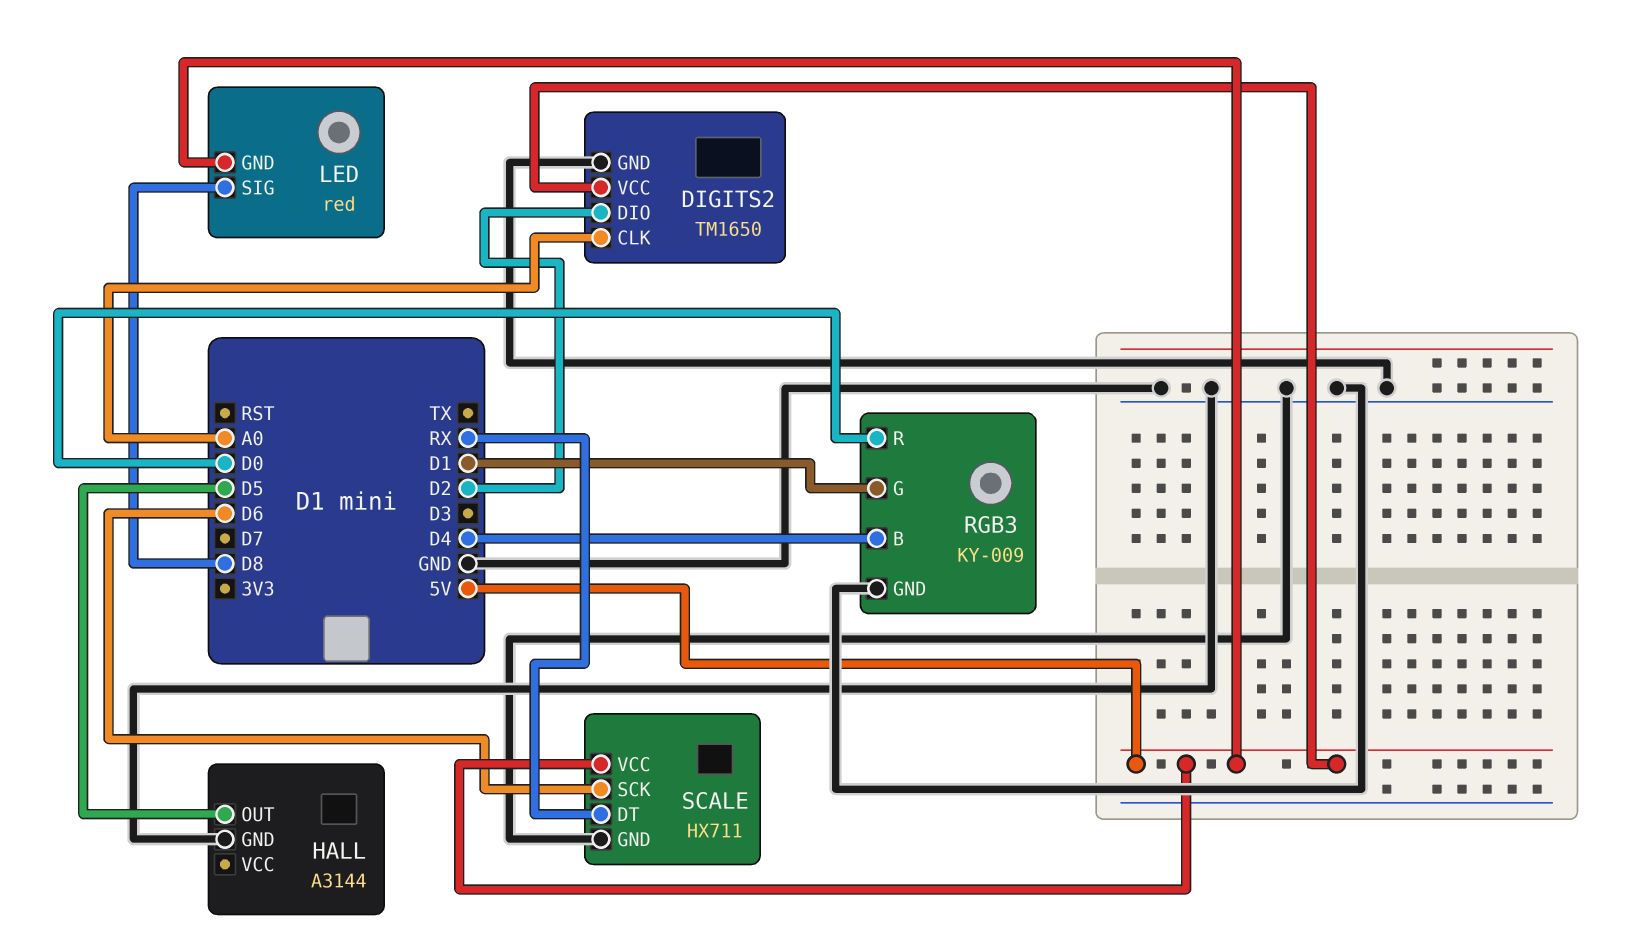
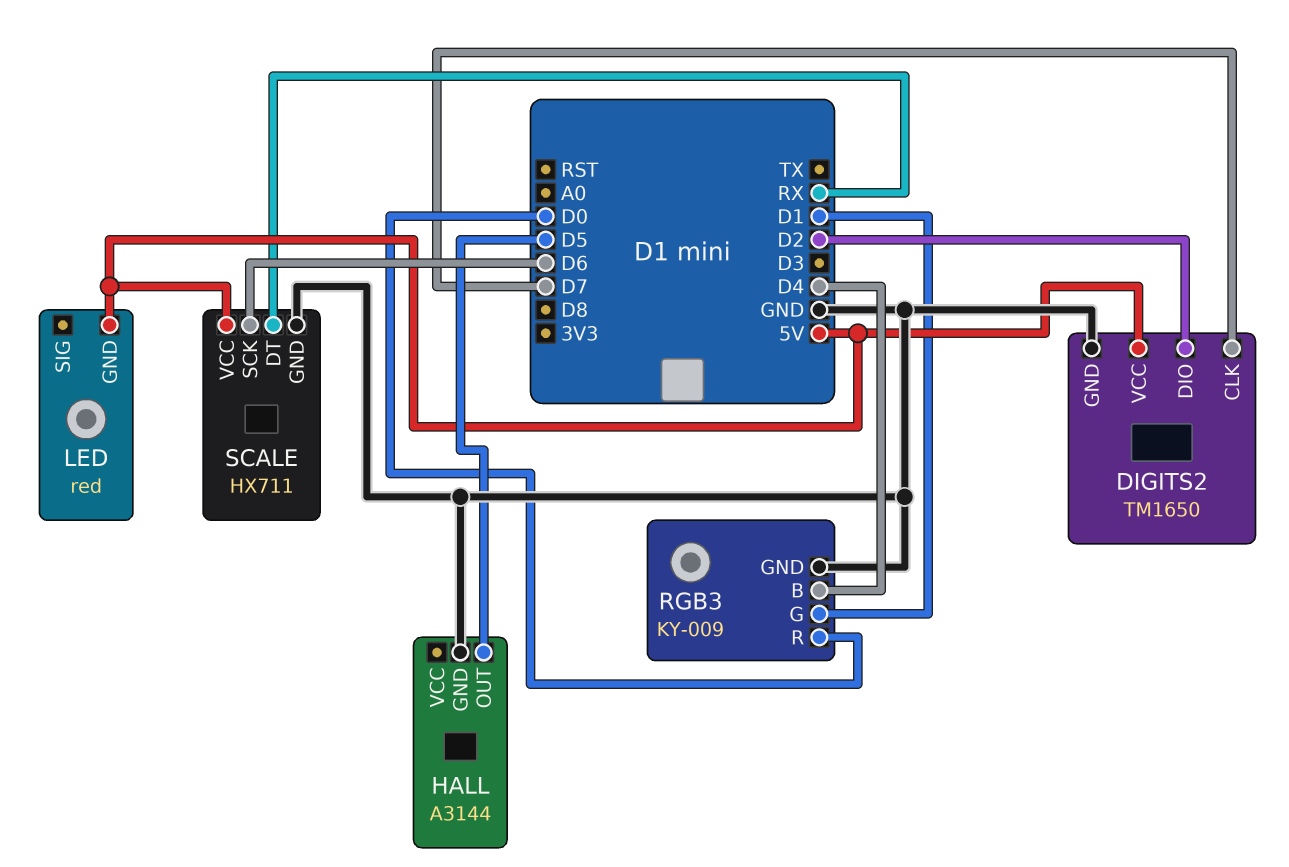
DIGITS2 pin CLK: A0 -> D7
LED pin SIG: D8 -> none

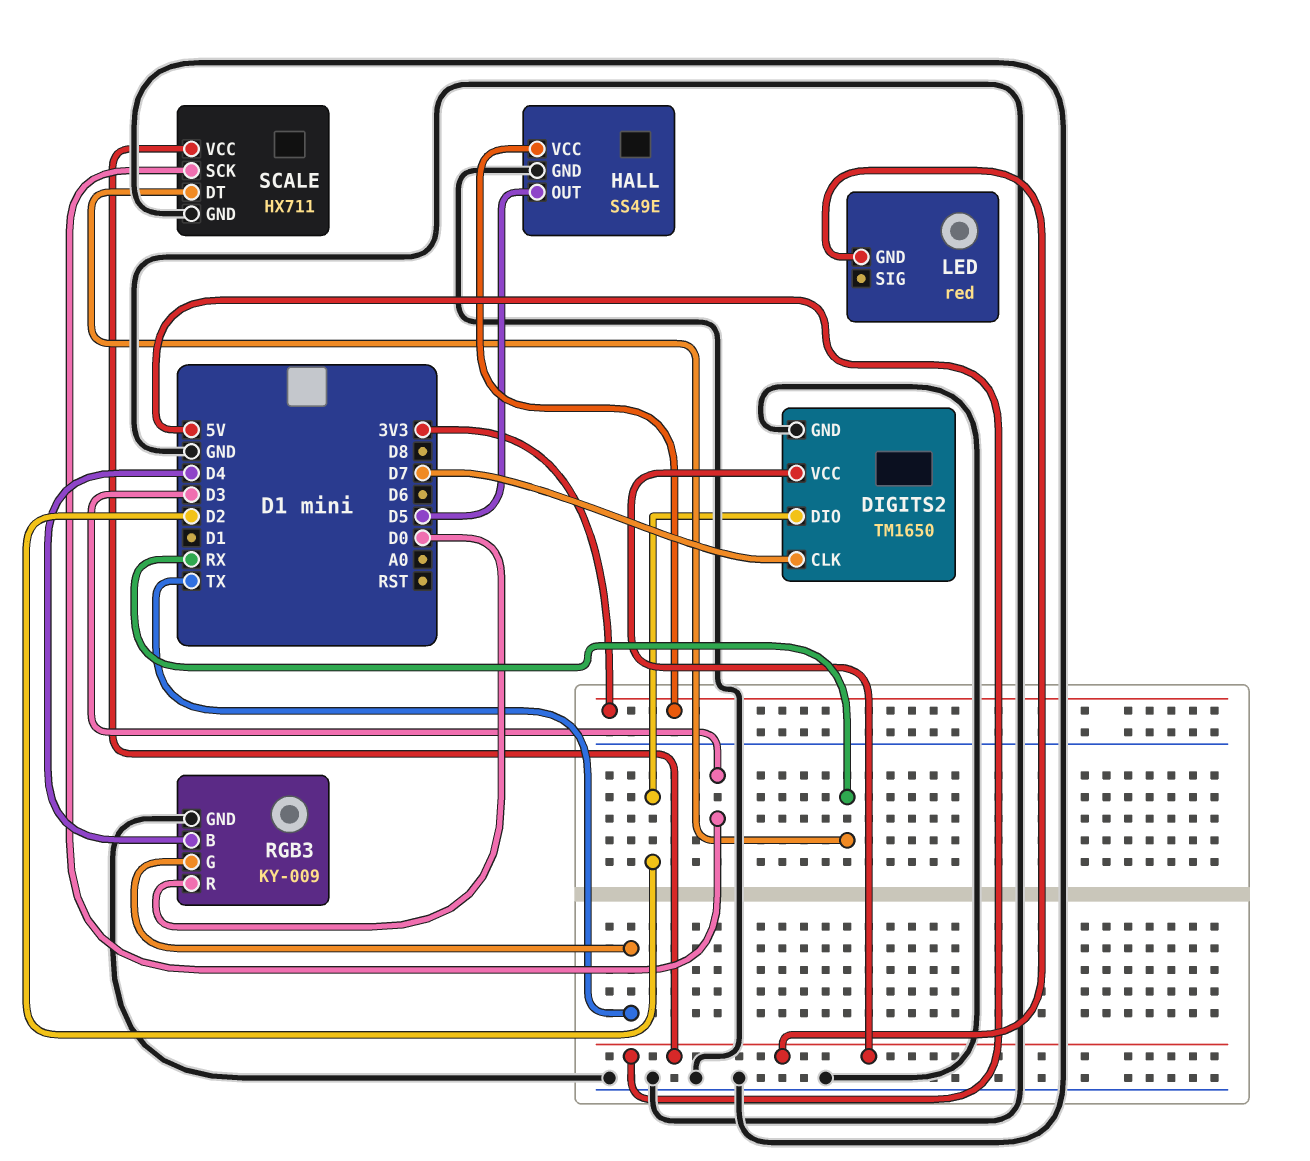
HALL: A3144 -> SS49E
HALL pin VCC: none -> 3V3
RGB3 pin G: D1 -> TX
SCALE pin SCK: D6 -> D3

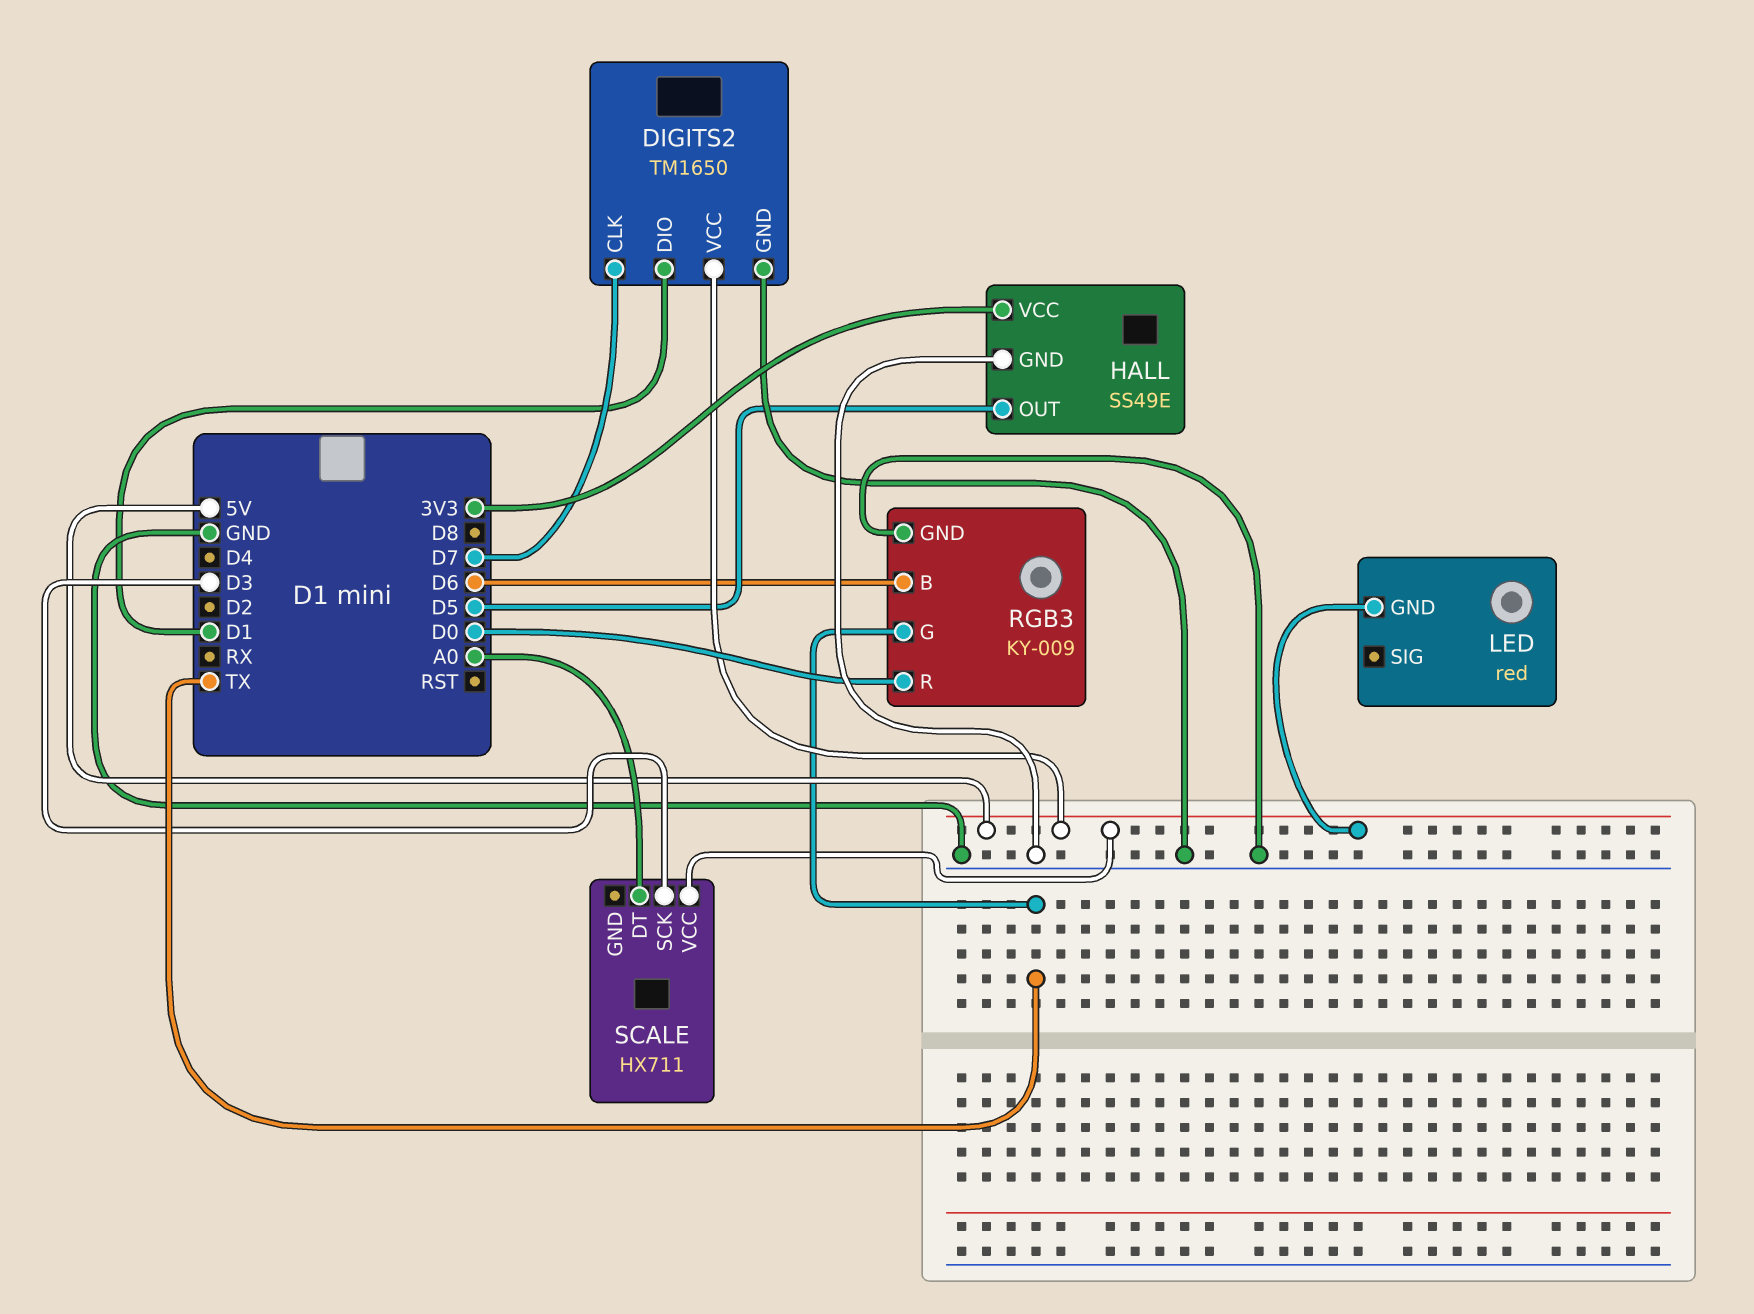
DIGITS2 pin DIO: D2 -> D1
RGB3 pin B: D4 -> D6
SCALE pin DT: RX -> A0
SCALE pin GND: GND -> none

